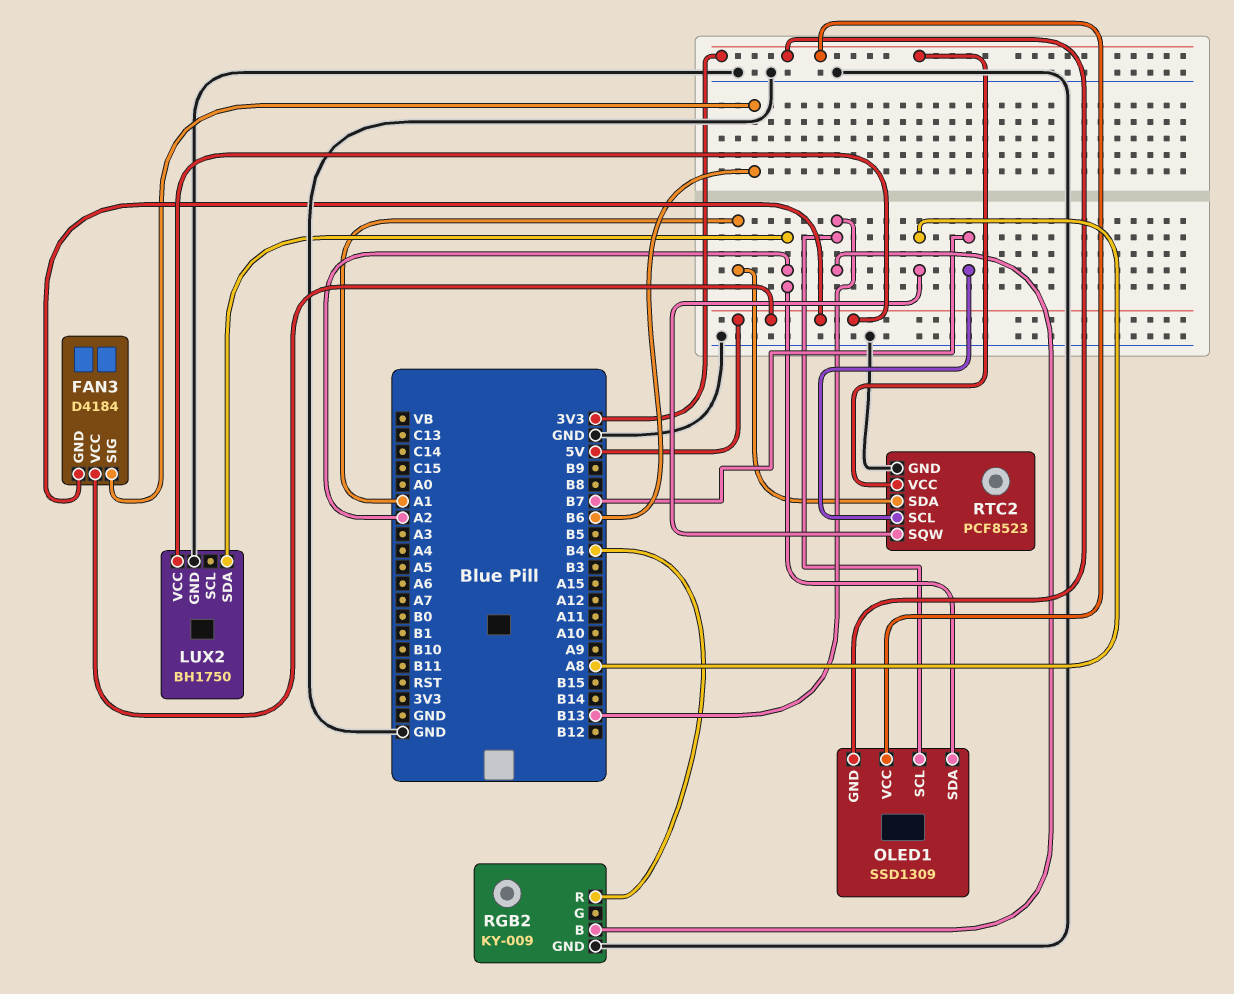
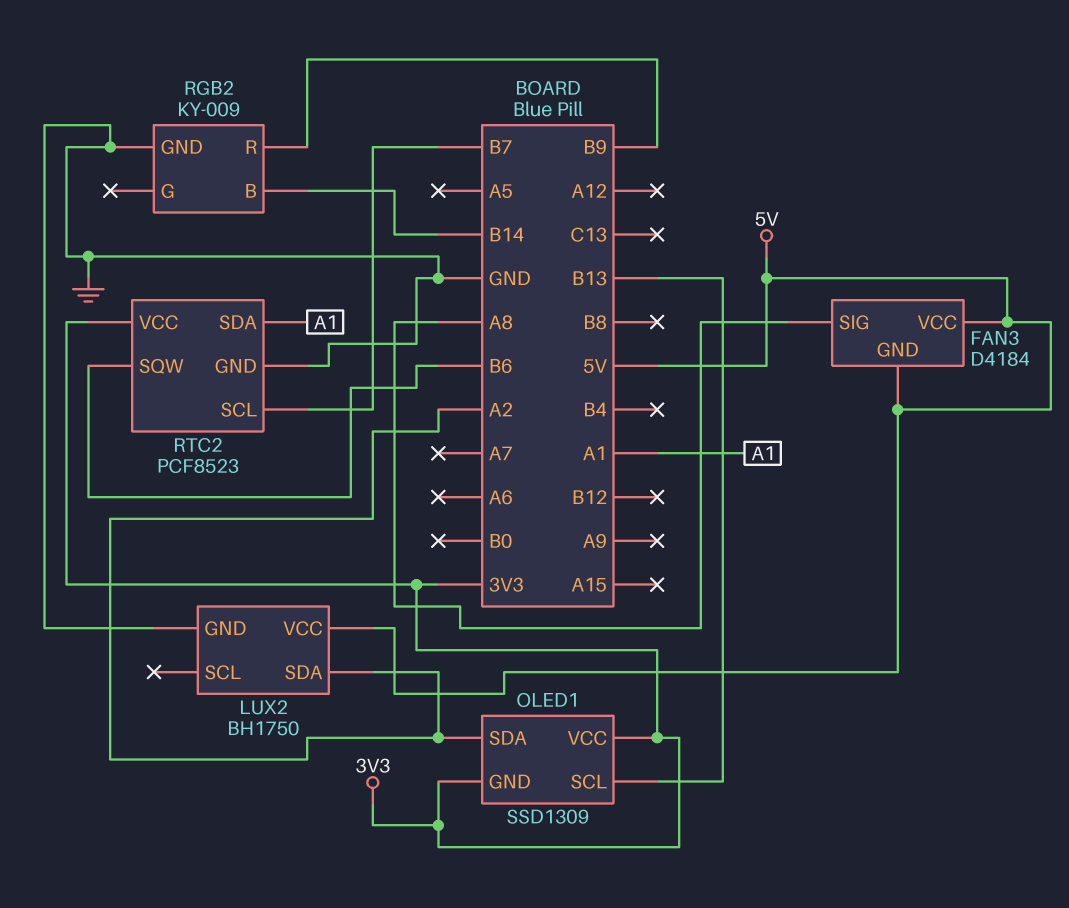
FAN3 pin SIG: B6 -> A8
RGB2 pin B: B13 -> B14
RGB2 pin R: B4 -> B9
RTC2 pin SQW: A8 -> B6

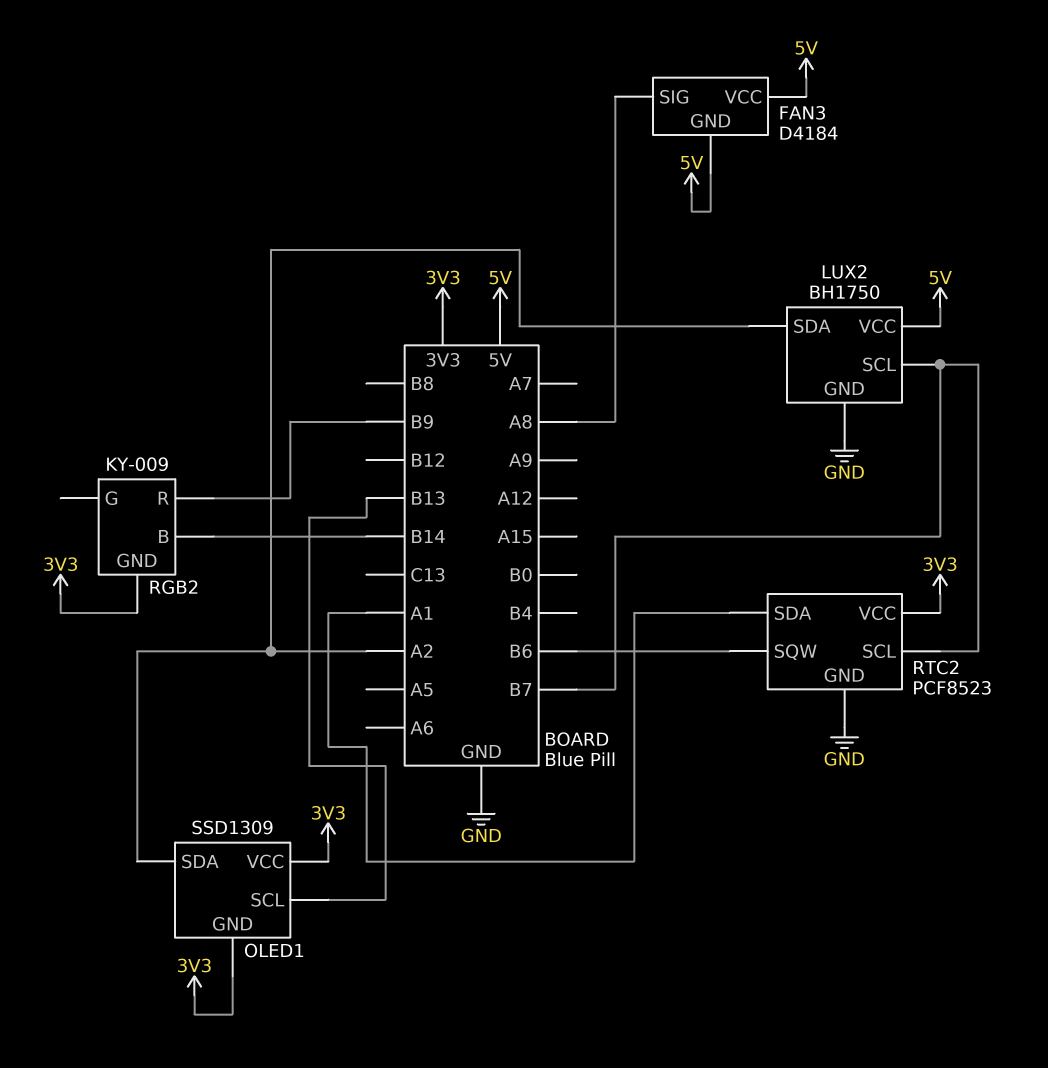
LUX2 pin SCL: none -> B7
RGB2 pin GND: GND -> 3V3

